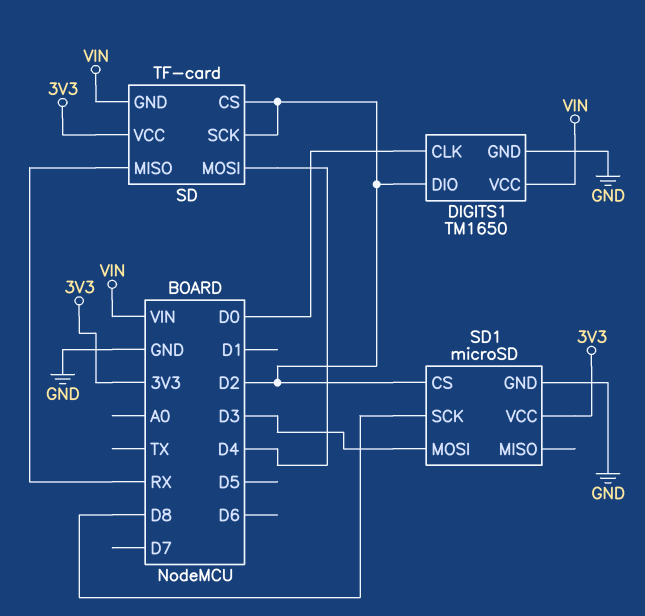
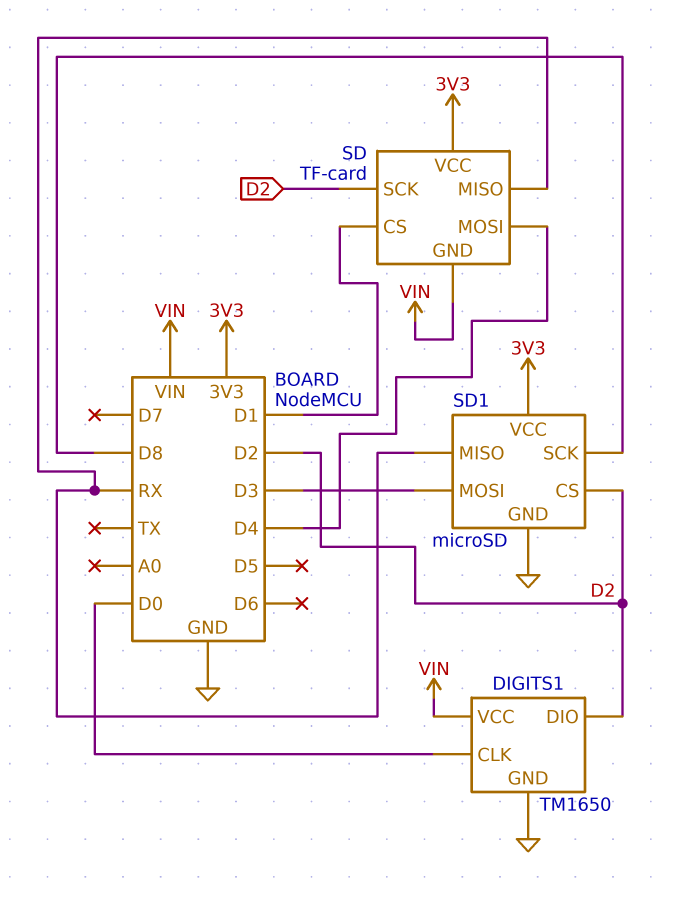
SD pin CS: D2 -> D1
SD1 pin MISO: none -> RX

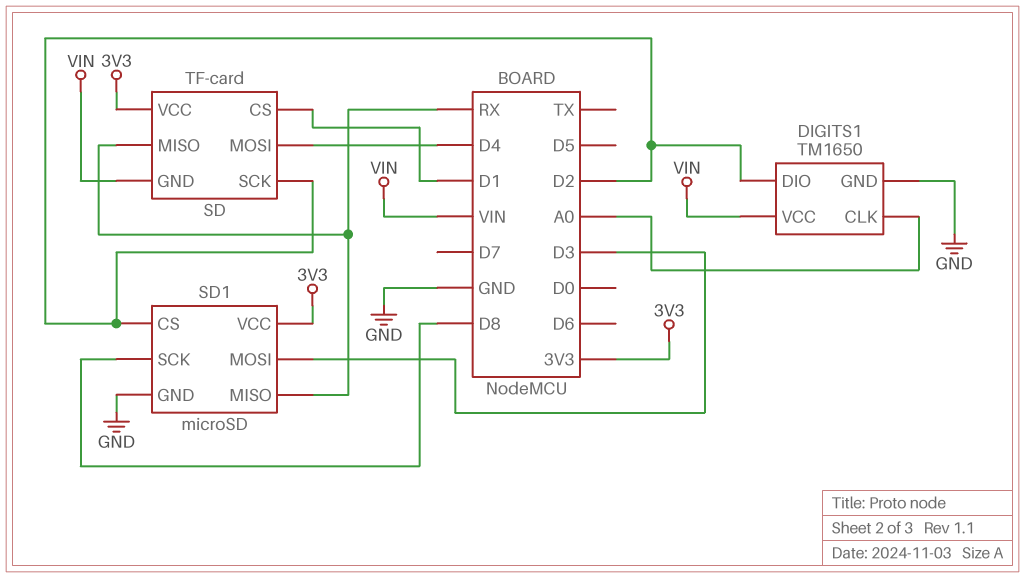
DIGITS1 pin CLK: D0 -> A0

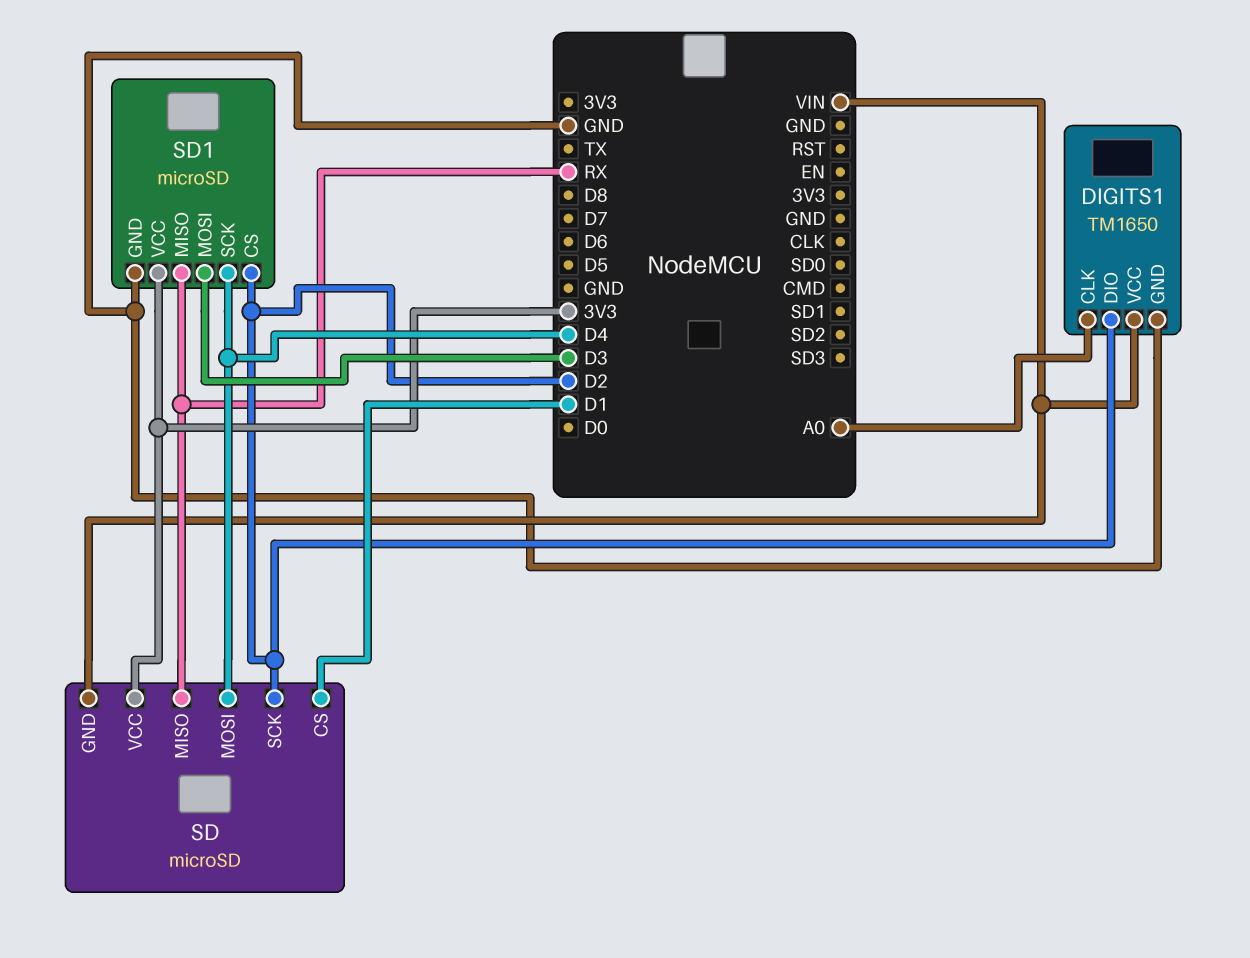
SD: TF-card -> microSD
SD1 pin SCK: D8 -> D4

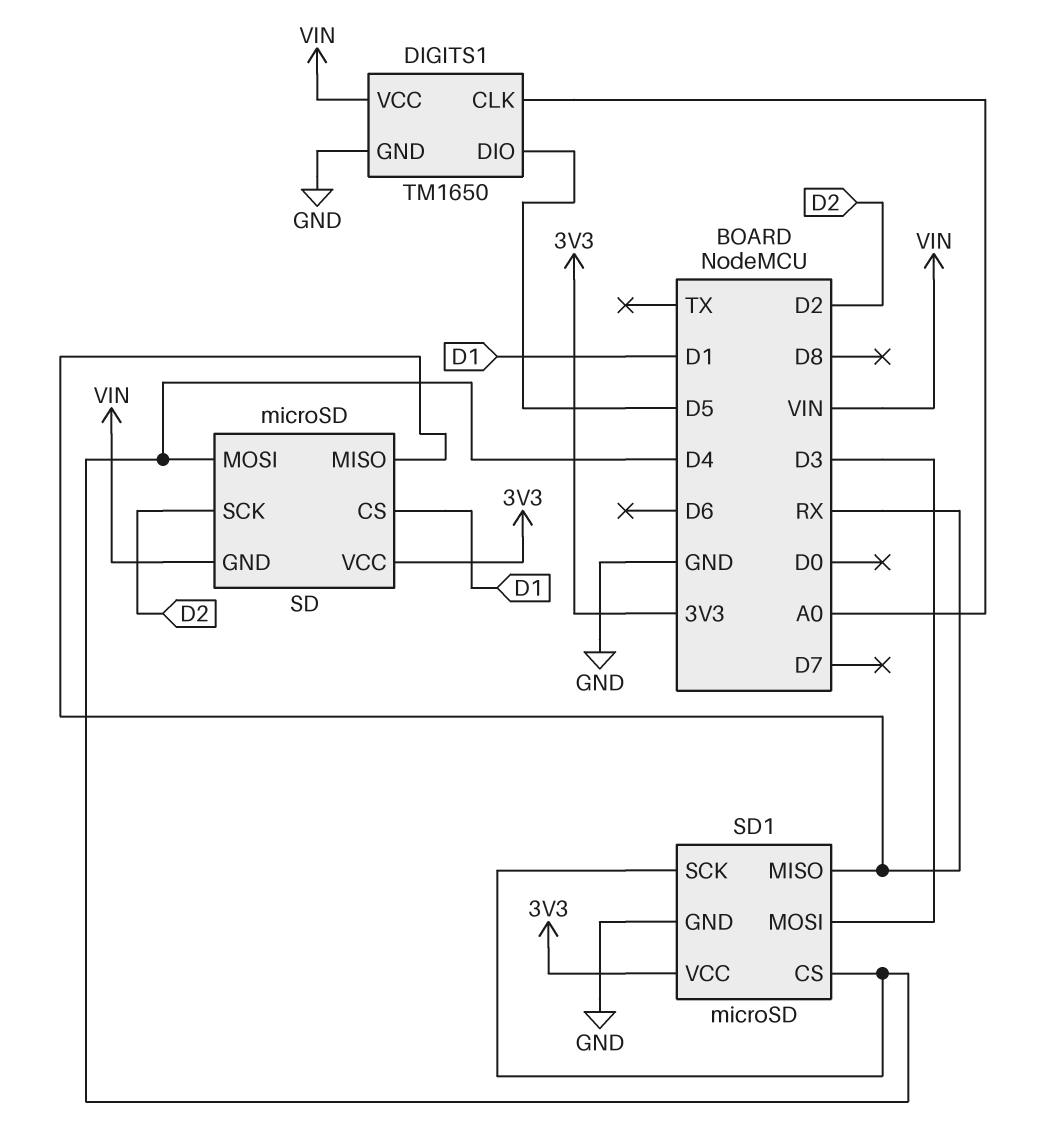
DIGITS1 pin DIO: D2 -> D5
SD1 pin CS: D2 -> D4

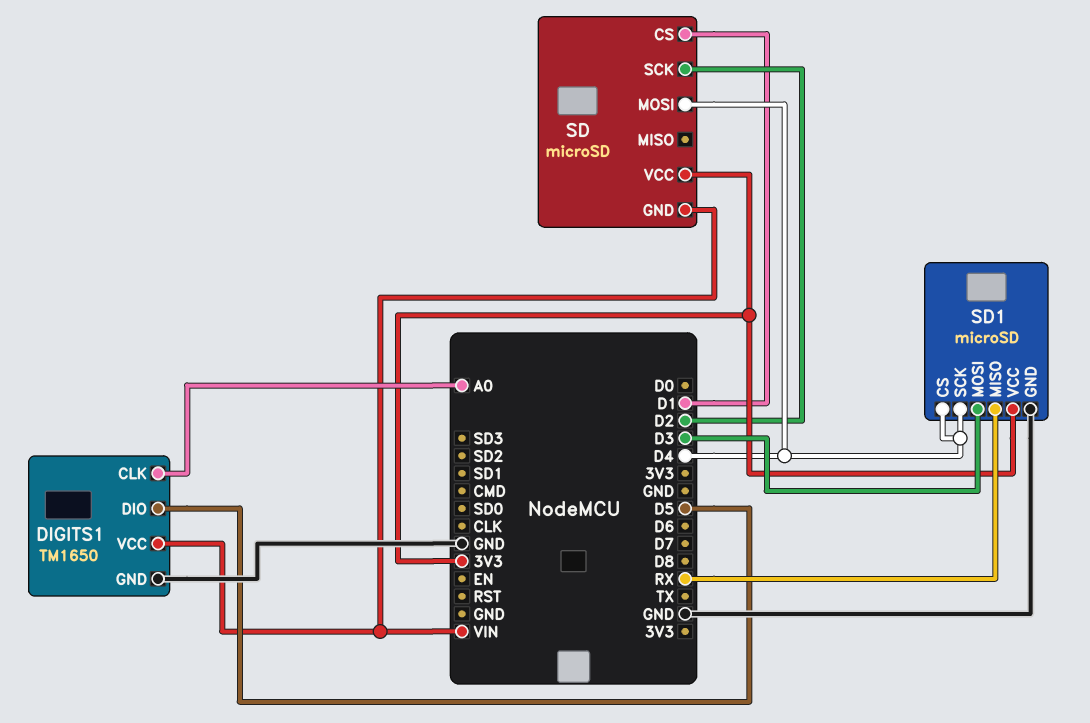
SD pin MISO: RX -> none

